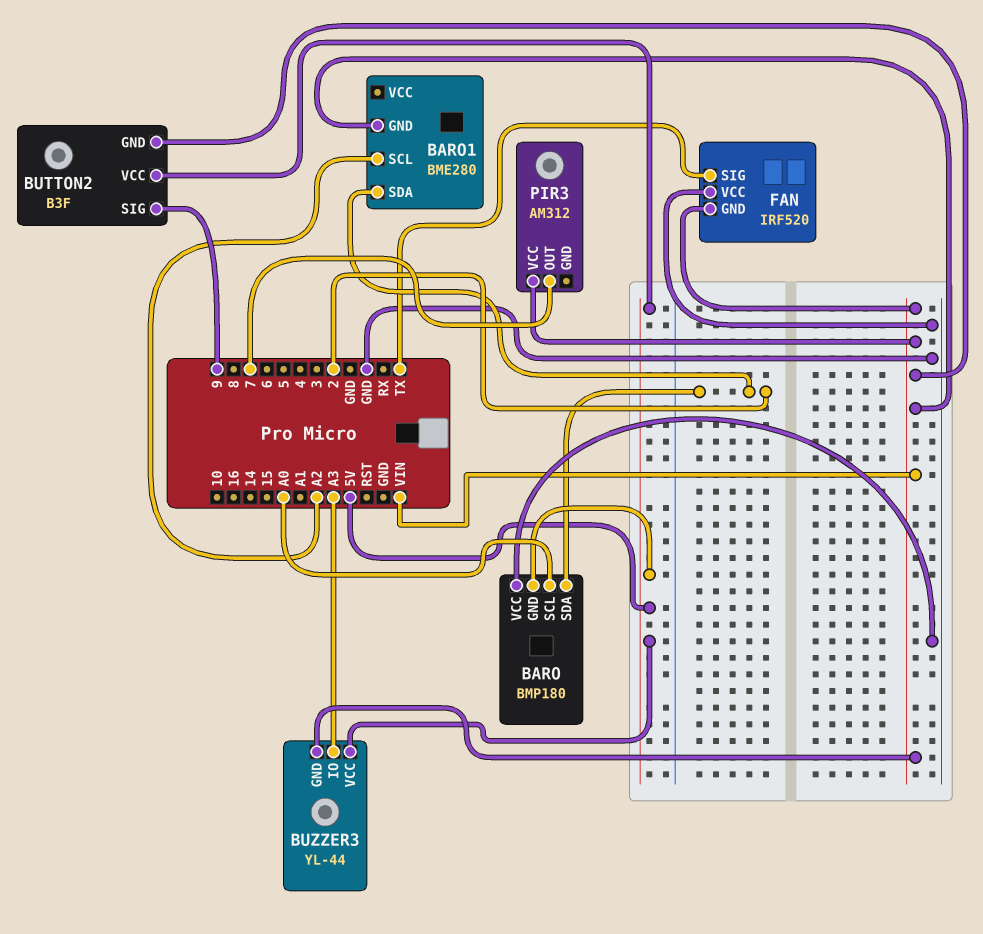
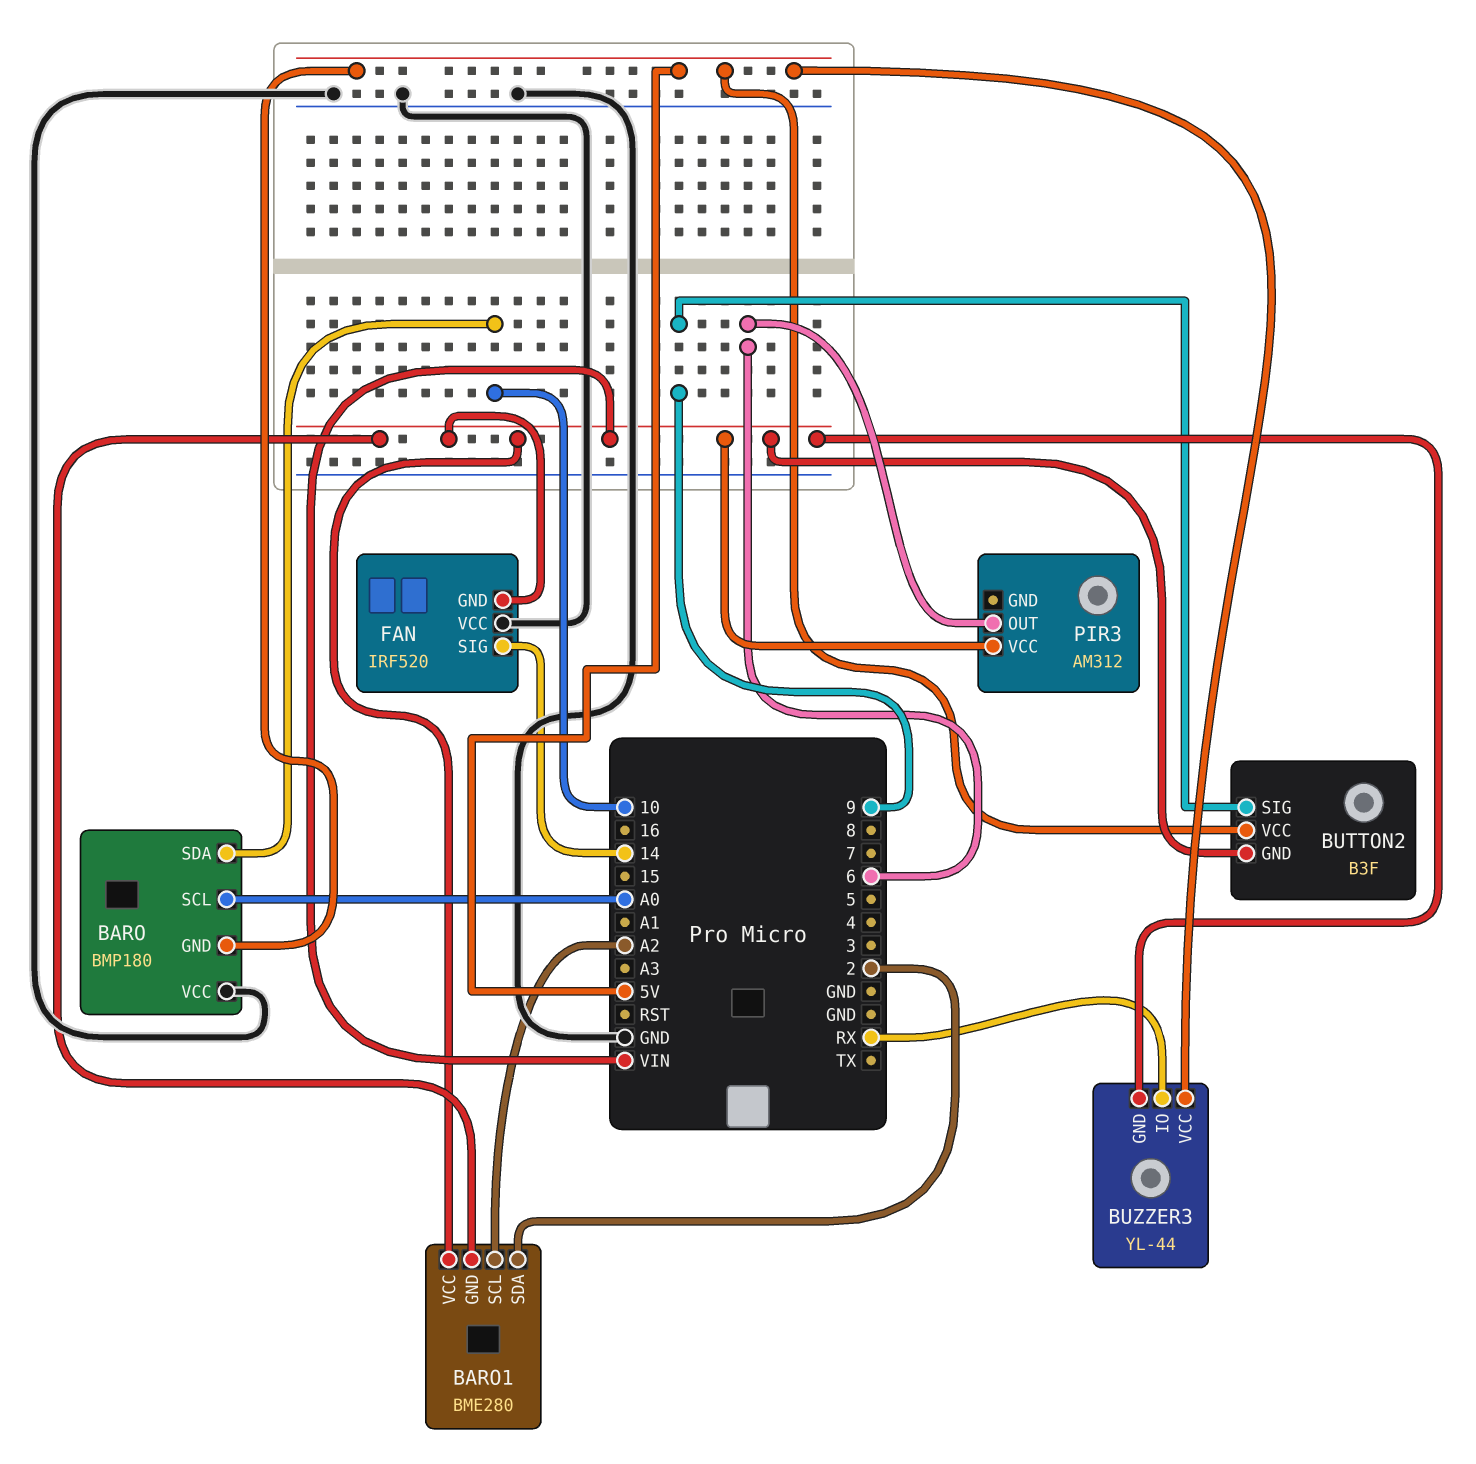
BARO pin SDA: 2 -> 10
BARO1 pin VCC: none -> VIN
BUZZER3 pin IO: A3 -> RX
FAN pin SIG: TX -> 14
PIR3 pin OUT: 7 -> 6

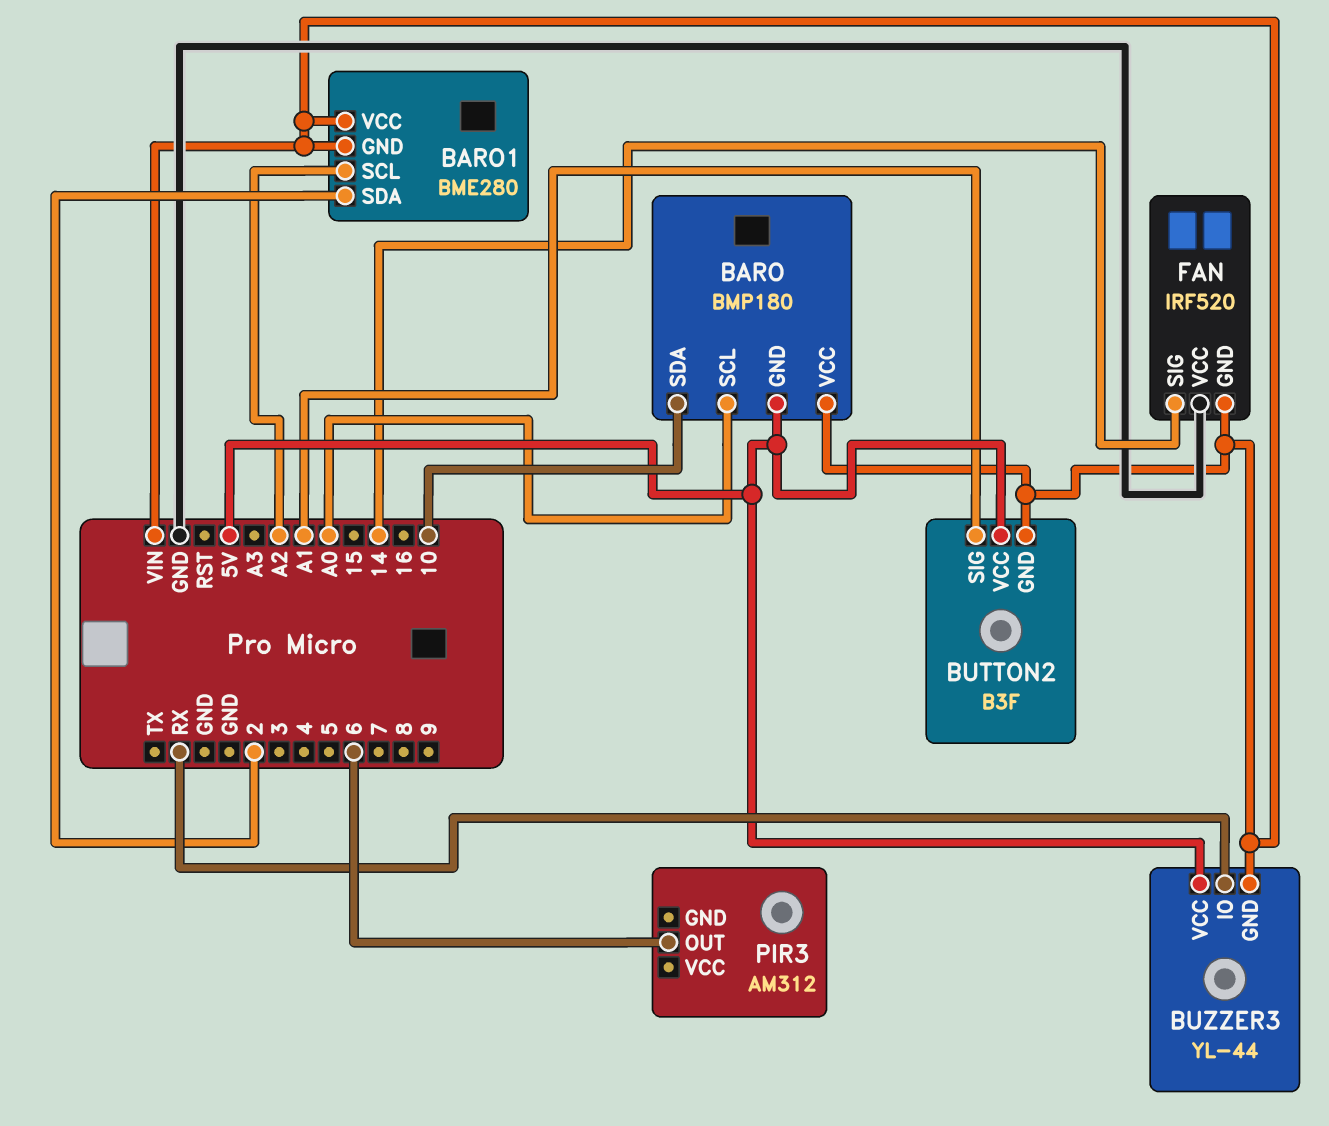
BARO pin VCC: GND -> VIN
BUTTON2 pin SIG: 9 -> A1
PIR3 pin VCC: VIN -> none

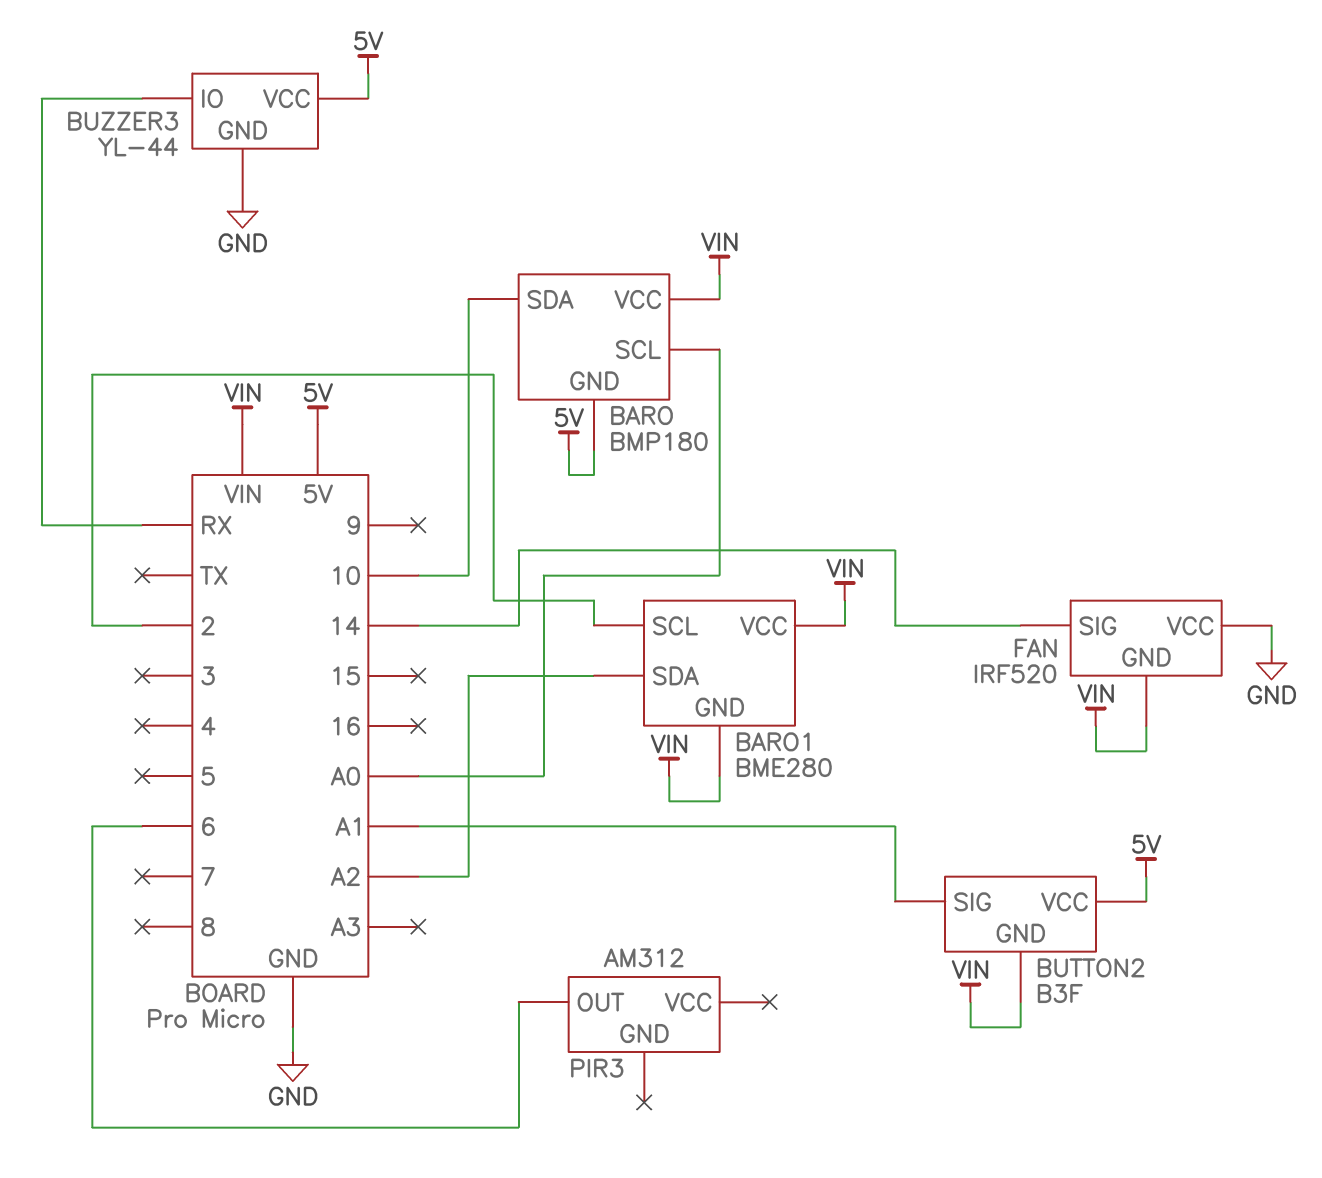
BARO1 pin SCL: A2 -> 2
BARO1 pin SDA: 2 -> A2
BUZZER3 pin GND: VIN -> GND

